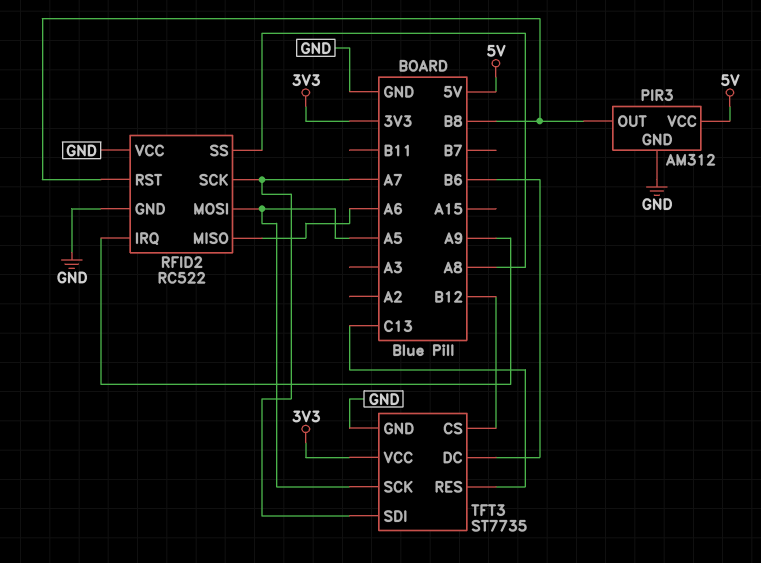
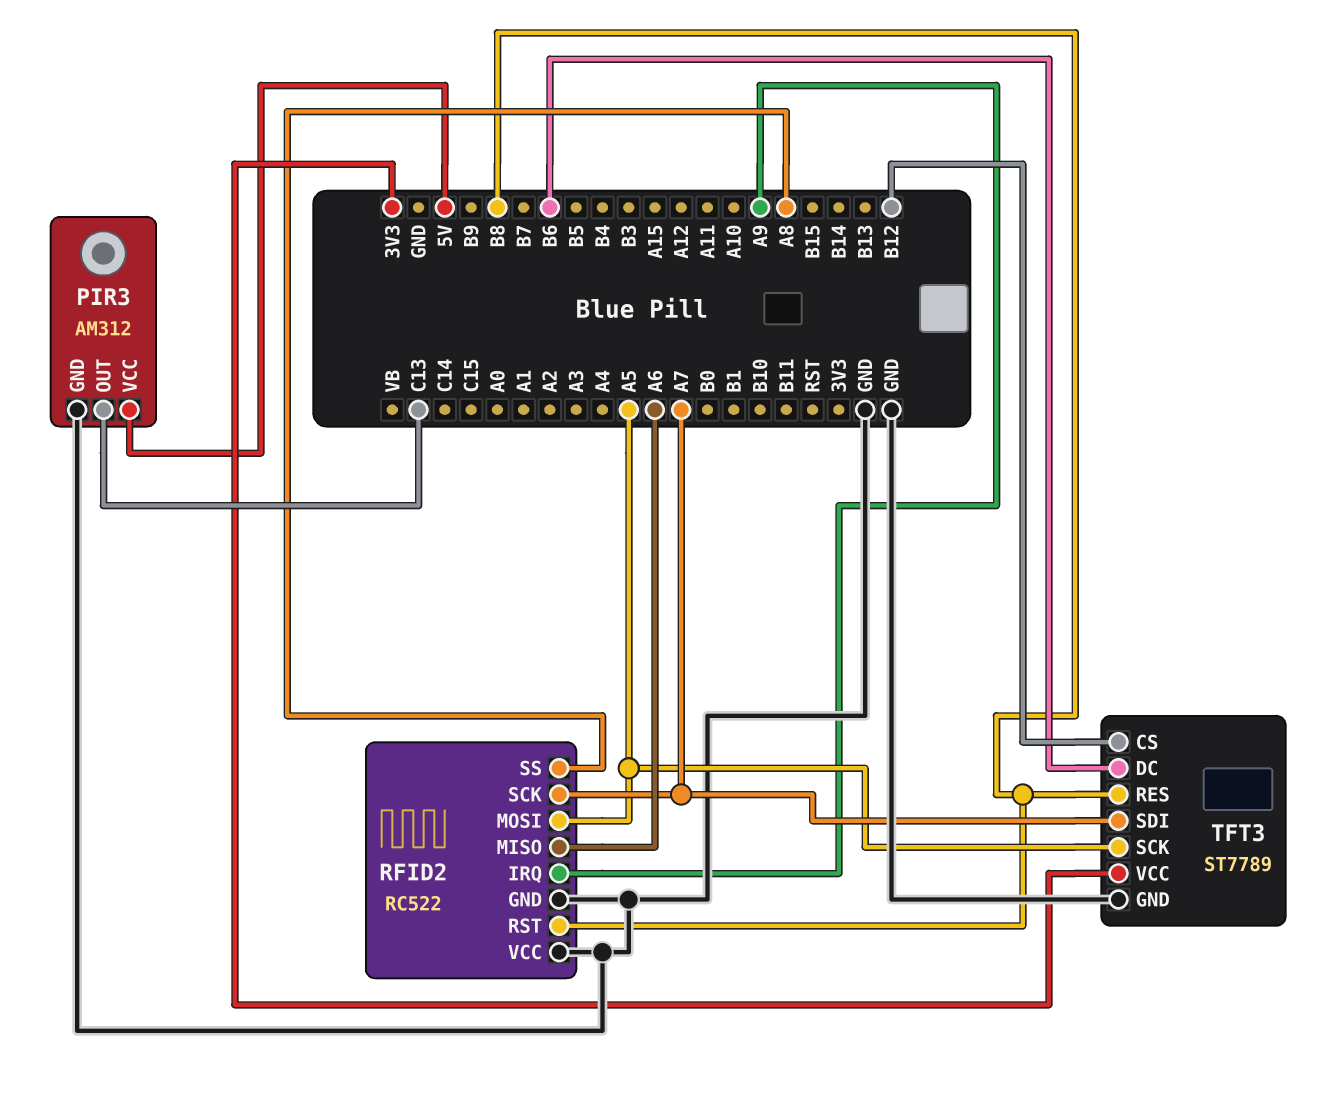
PIR3 pin OUT: B8 -> C13
TFT3: ST7735 -> ST7789
TFT3 pin RES: C13 -> B8

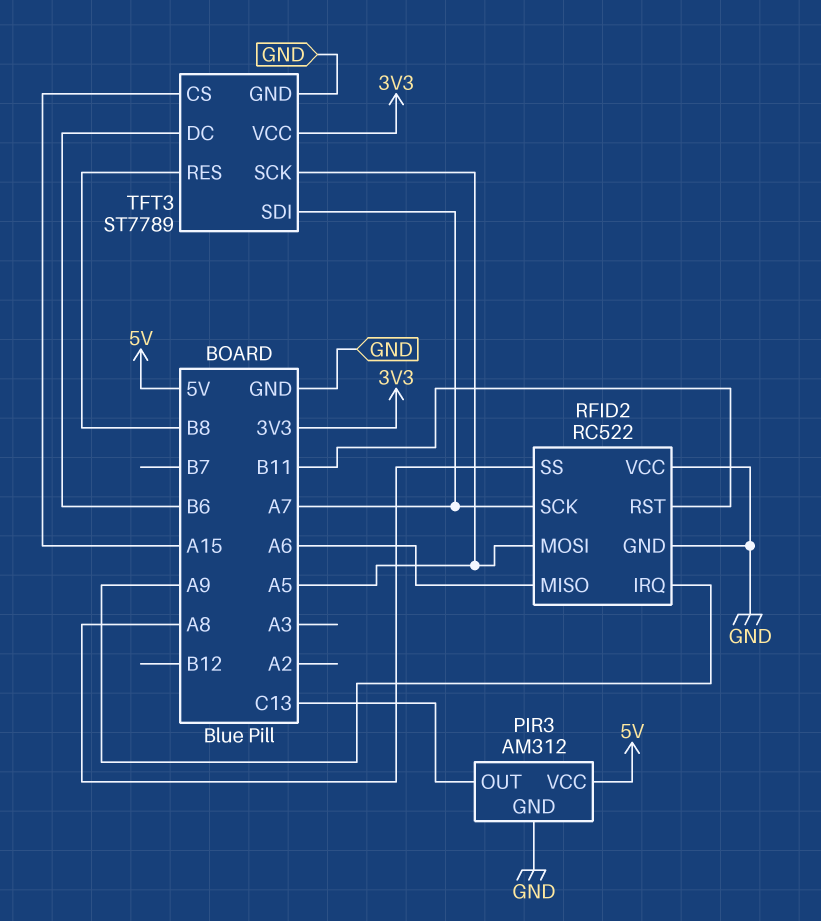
RFID2 pin RST: B8 -> B11
TFT3 pin CS: B12 -> A15

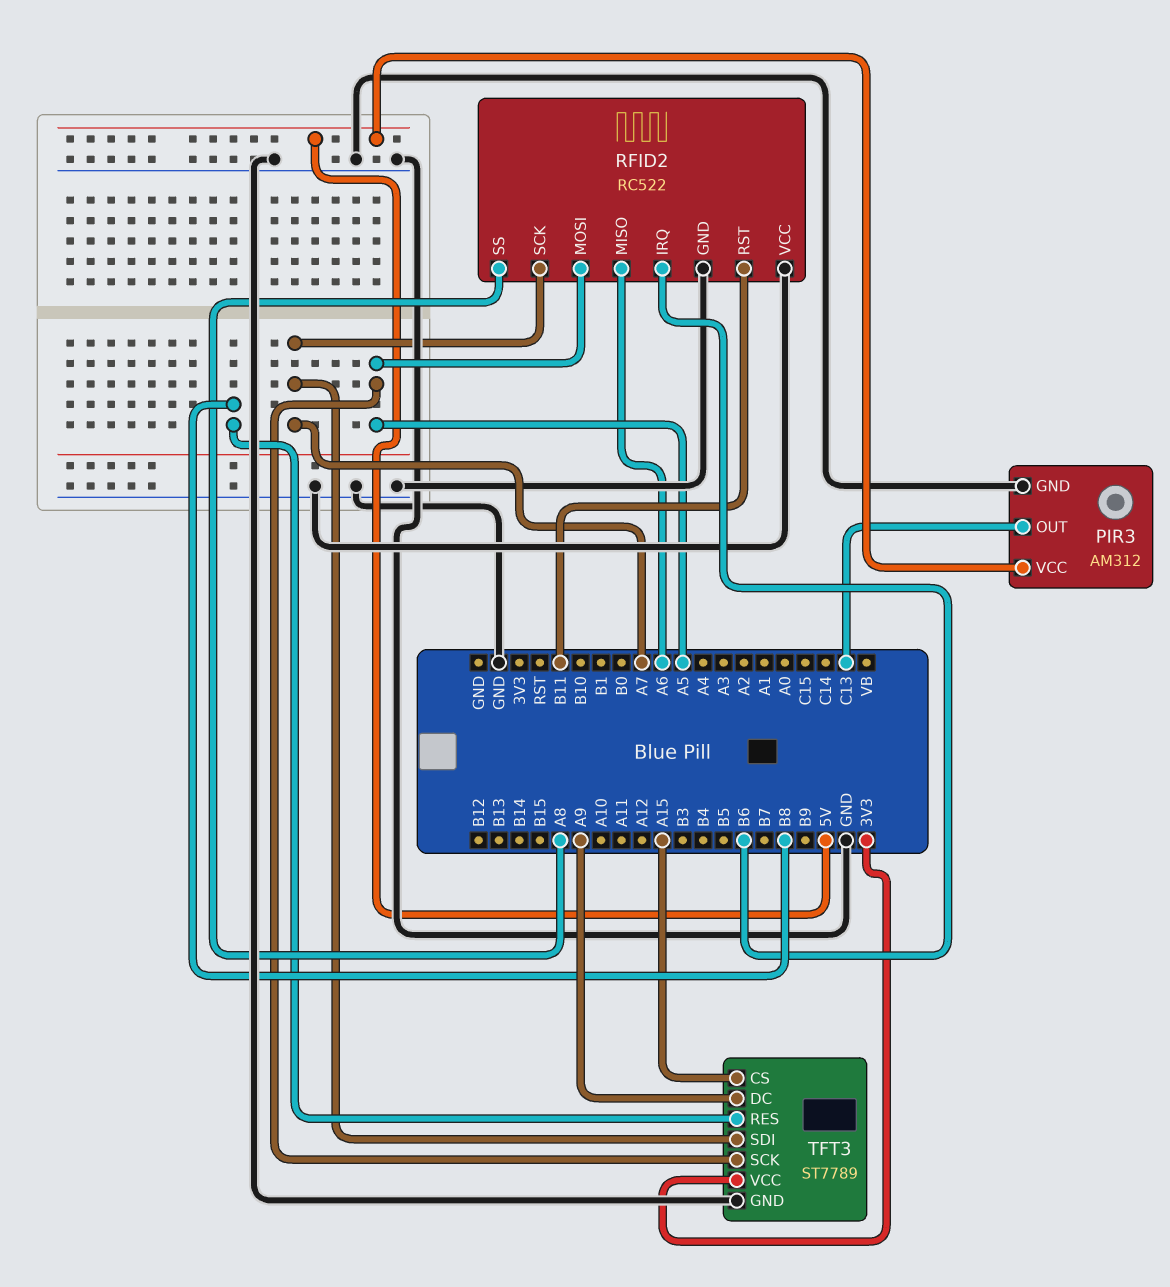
RFID2 pin IRQ: A9 -> B6
TFT3 pin DC: B6 -> A9

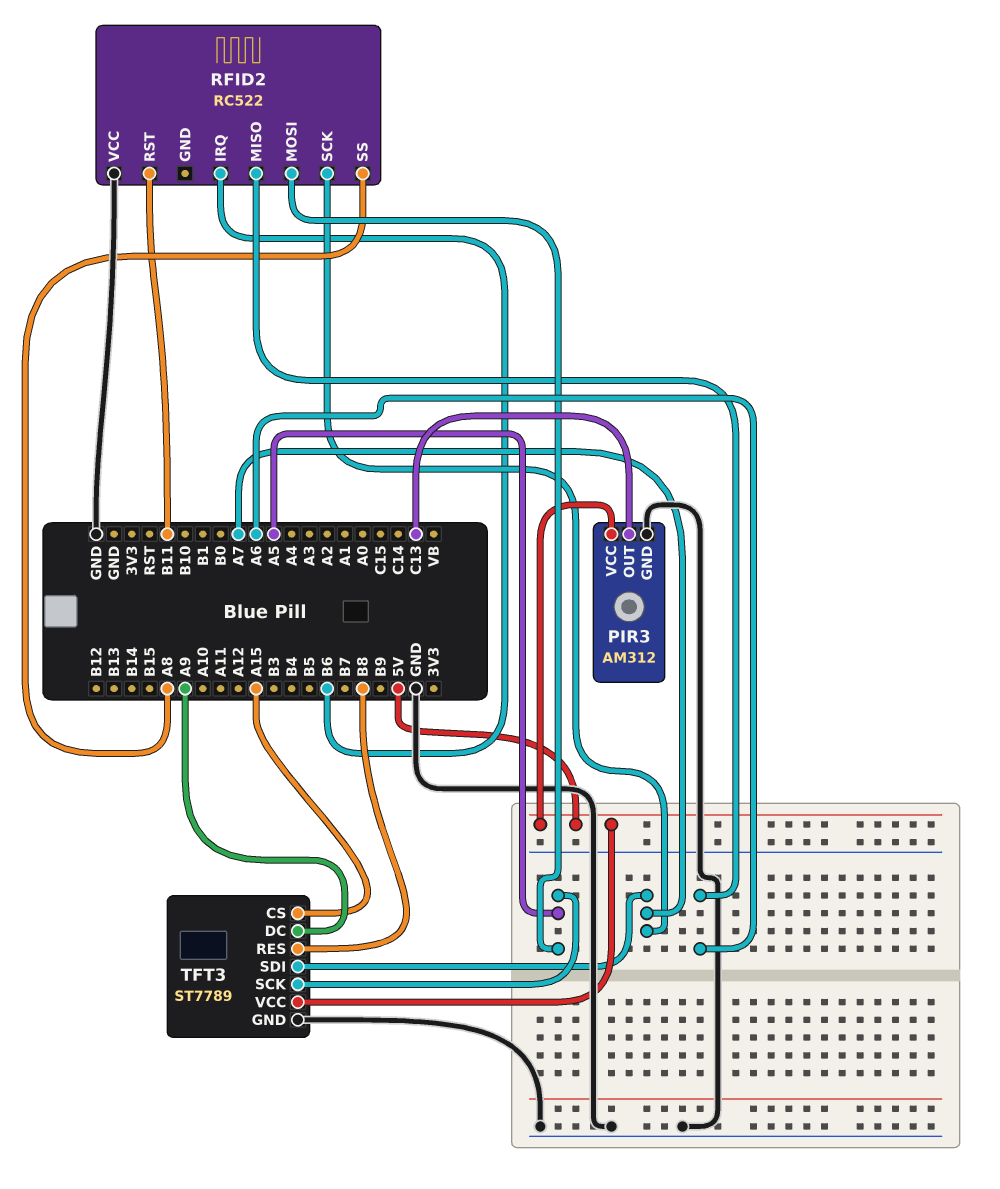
RFID2 pin GND: GND -> none
TFT3 pin VCC: 3V3 -> 5V

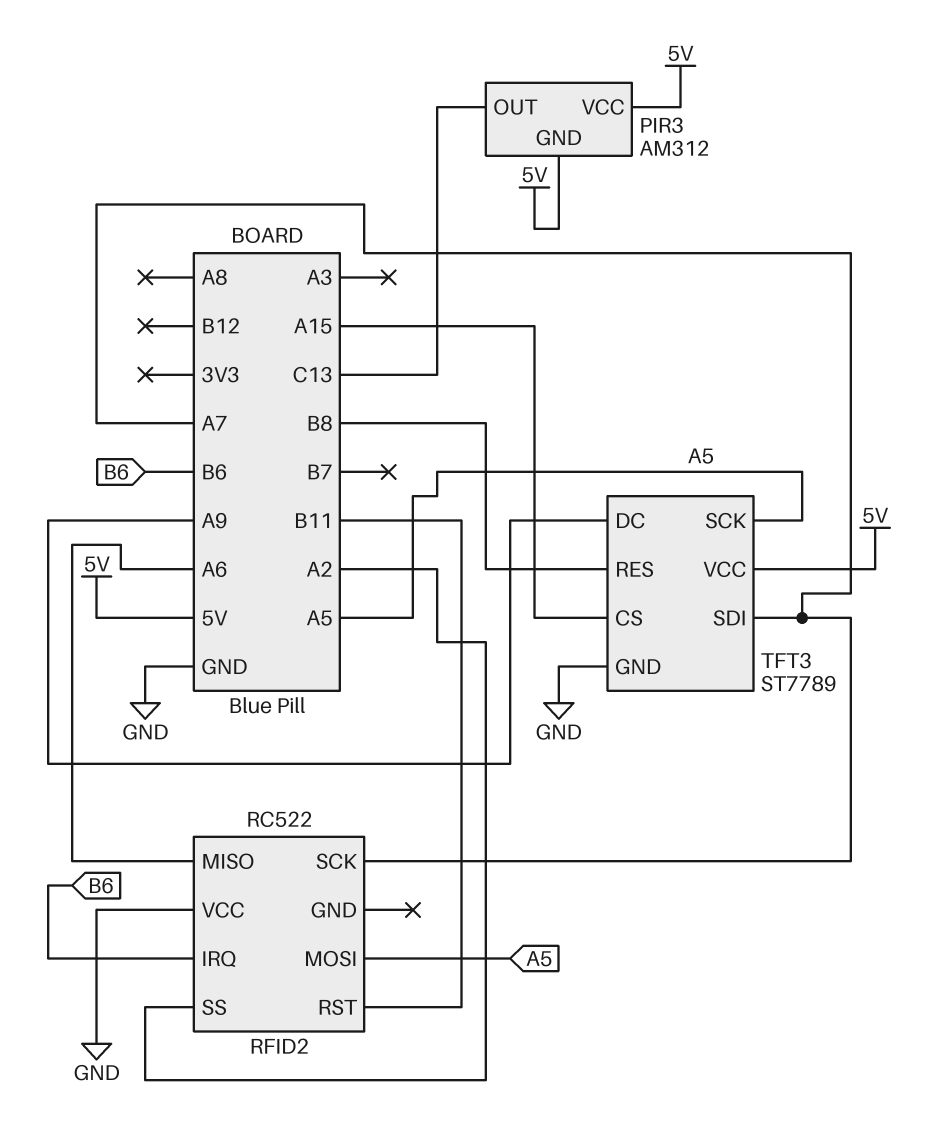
PIR3 pin GND: GND -> 5V
RFID2 pin SS: A8 -> A2

